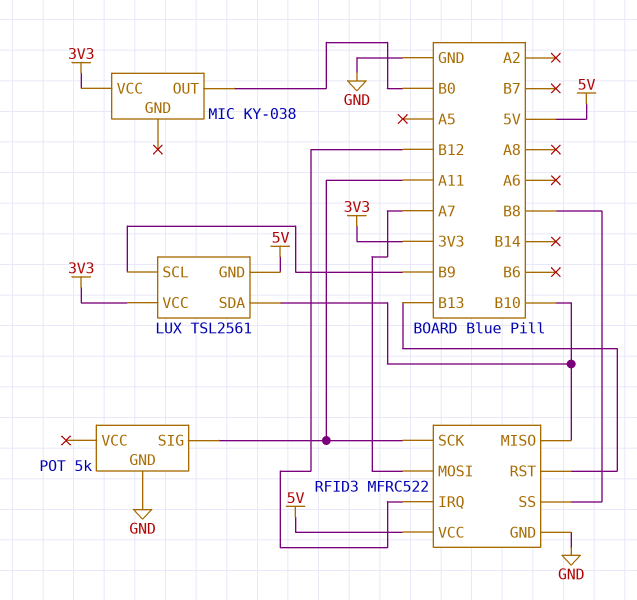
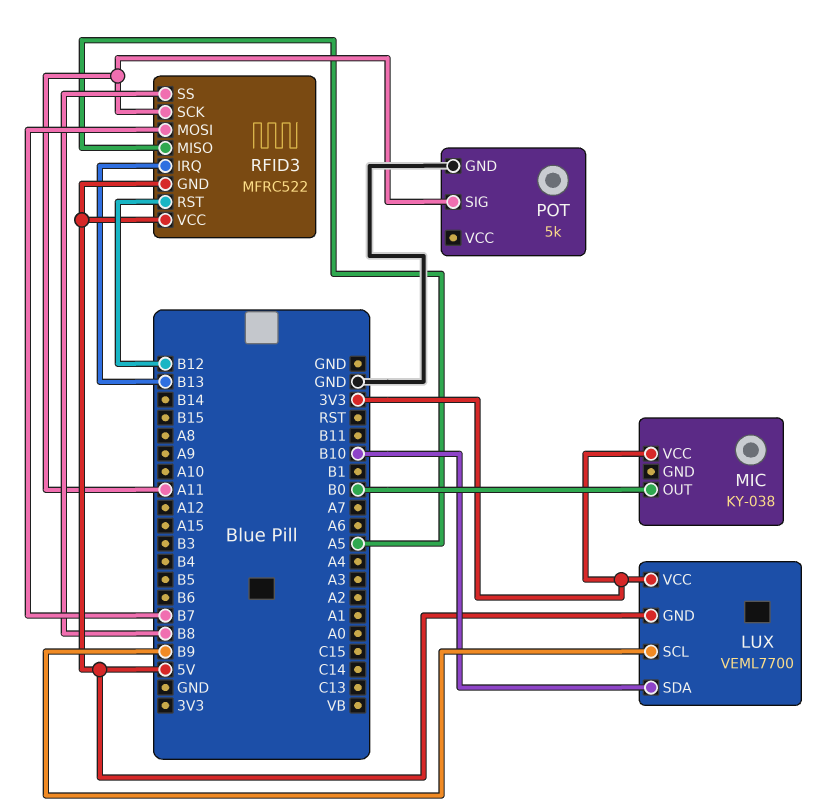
LUX: TSL2561 -> VEML7700
RFID3 pin GND: GND -> 5V
RFID3 pin IRQ: B12 -> B13
RFID3 pin MISO: B10 -> A5
RFID3 pin MOSI: A7 -> B7
RFID3 pin RST: B13 -> B12

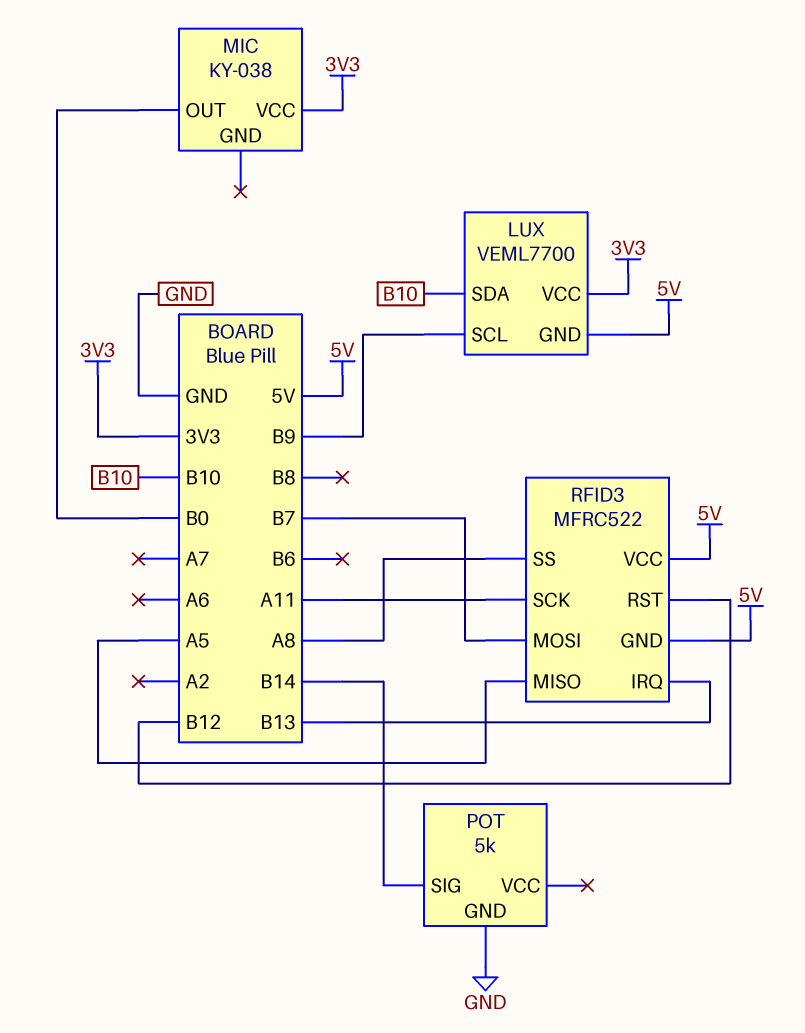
POT pin SIG: A11 -> B14
RFID3 pin SS: B8 -> A8

